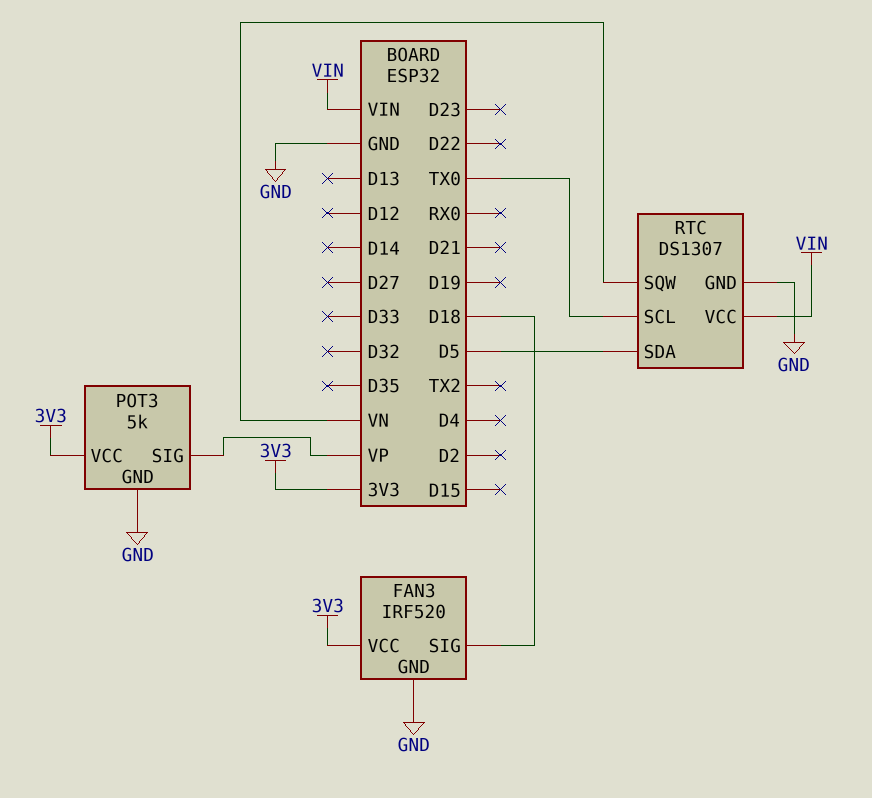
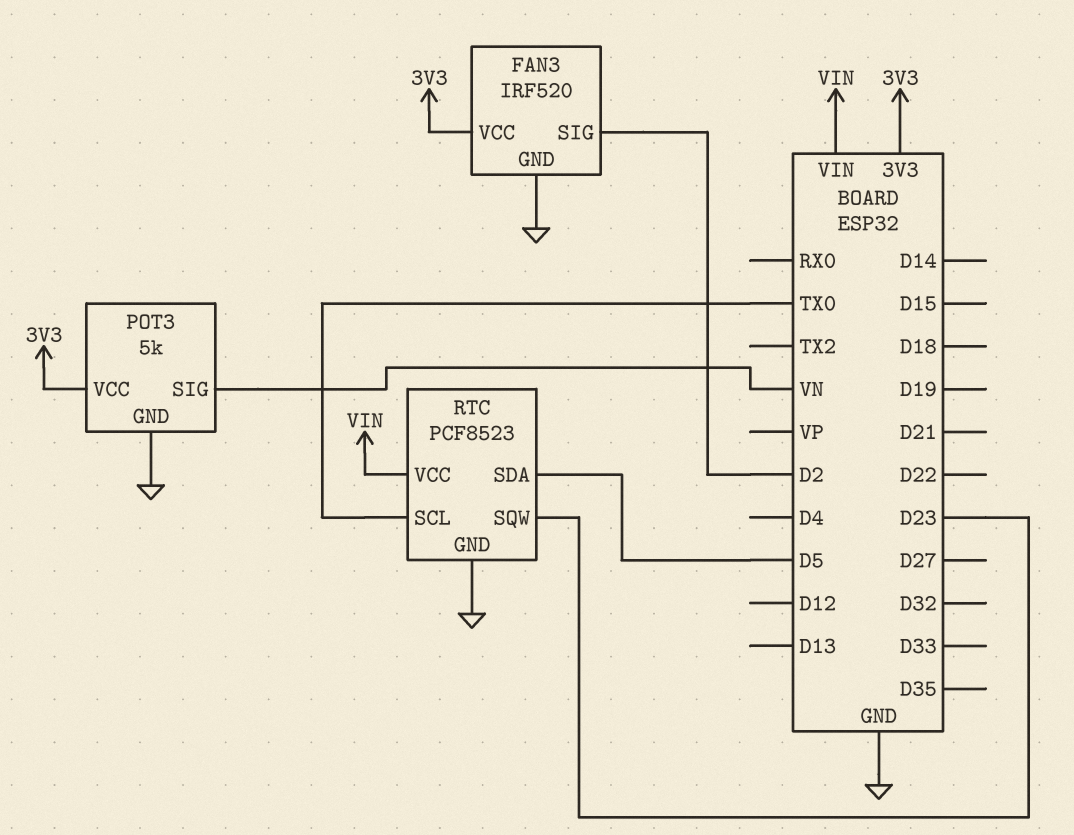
FAN3 pin SIG: D18 -> D2
POT3 pin SIG: VP -> VN
RTC: DS1307 -> PCF8523
RTC pin SQW: VN -> D23

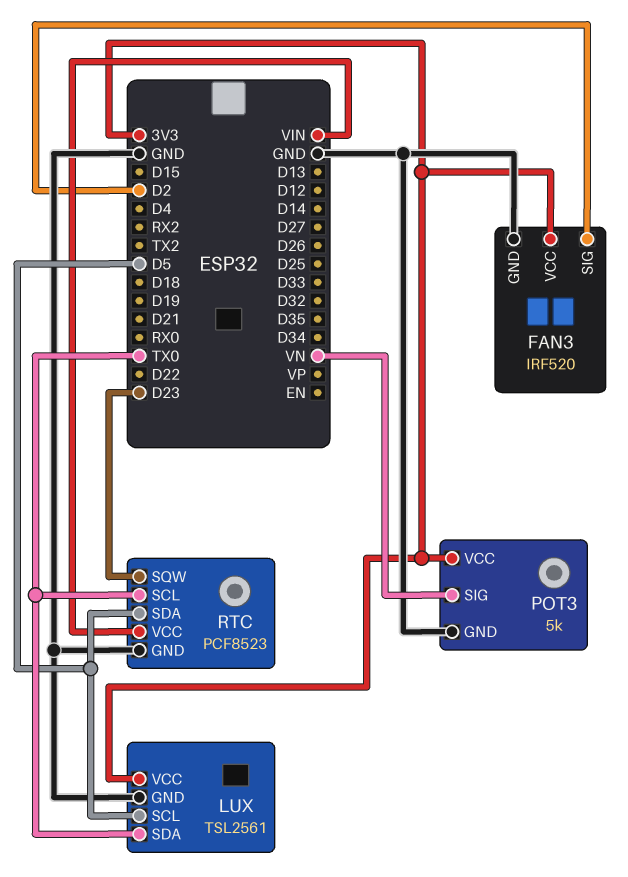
LUX: none -> TSL2561
LUX pin GND: none -> GND
LUX pin SCL: none -> D5
LUX pin SDA: none -> TX0
LUX pin VCC: none -> 3V3

